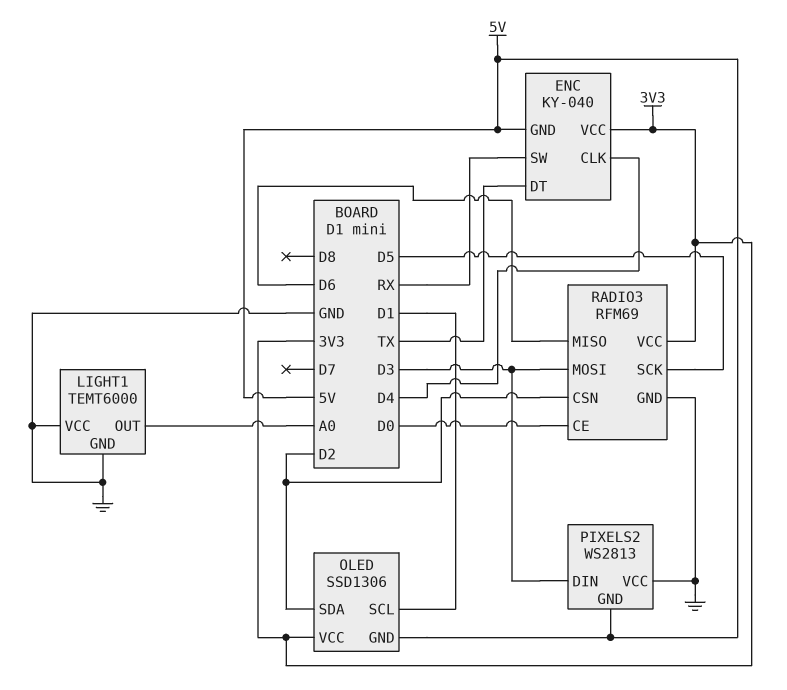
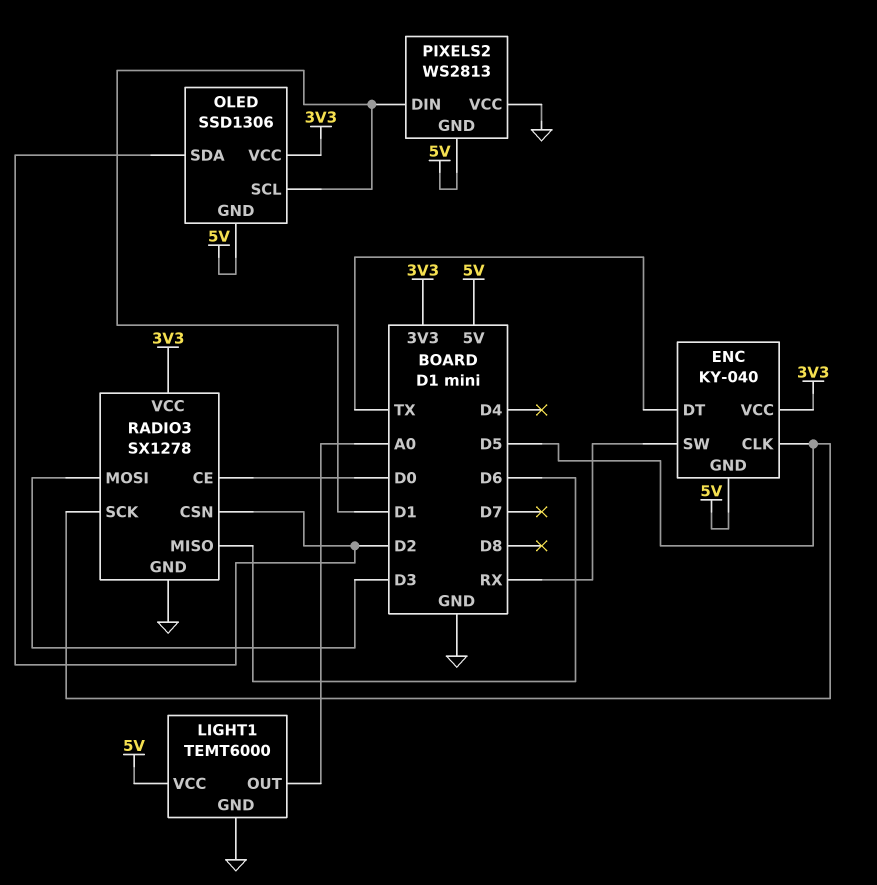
ENC pin CLK: D4 -> D5
LIGHT1 pin VCC: GND -> 5V
PIXELS2 pin DIN: D3 -> D1
RADIO3: RFM69 -> SX1278

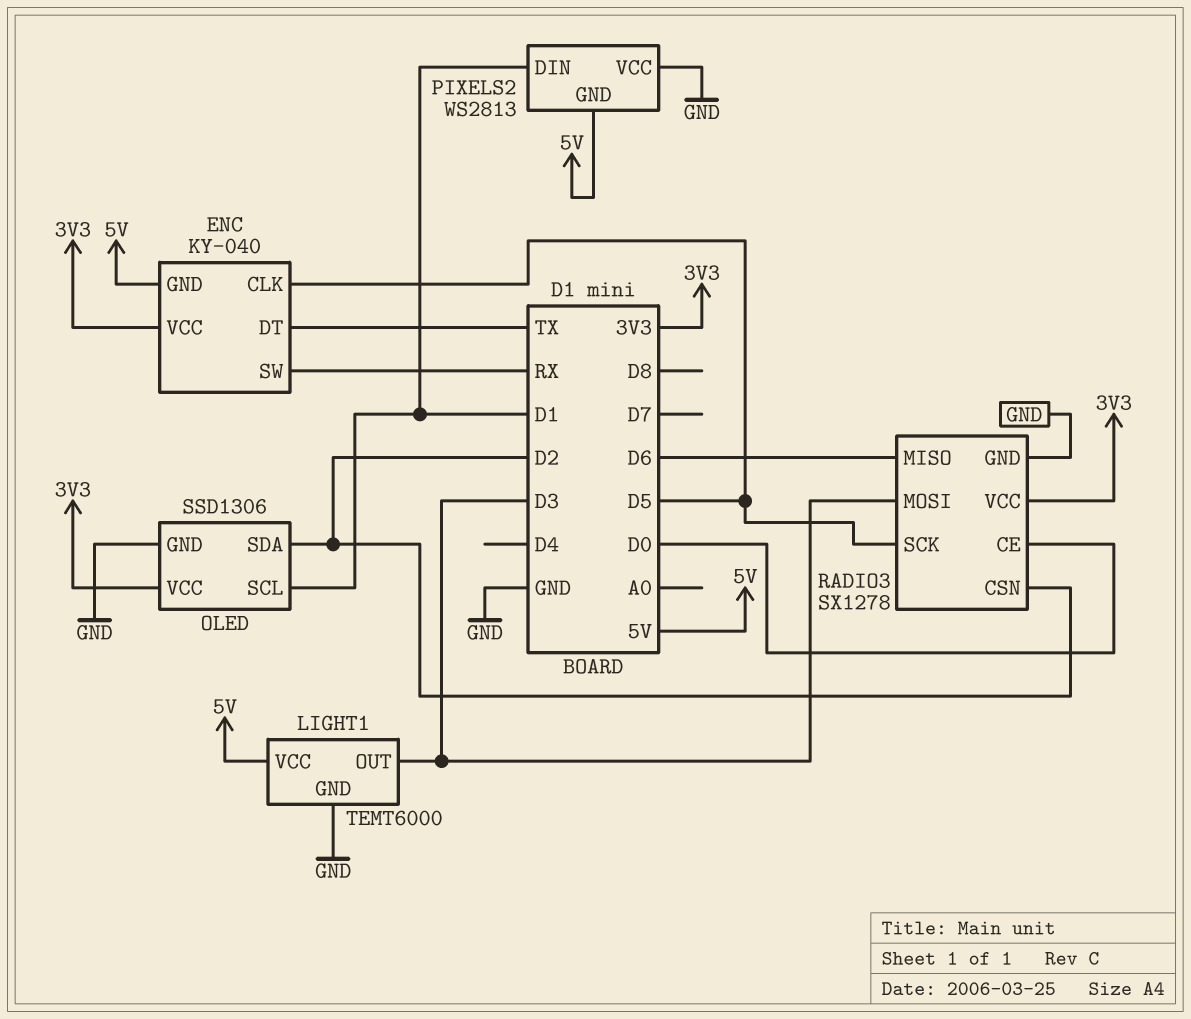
LIGHT1 pin OUT: A0 -> D3
OLED pin GND: 5V -> GND

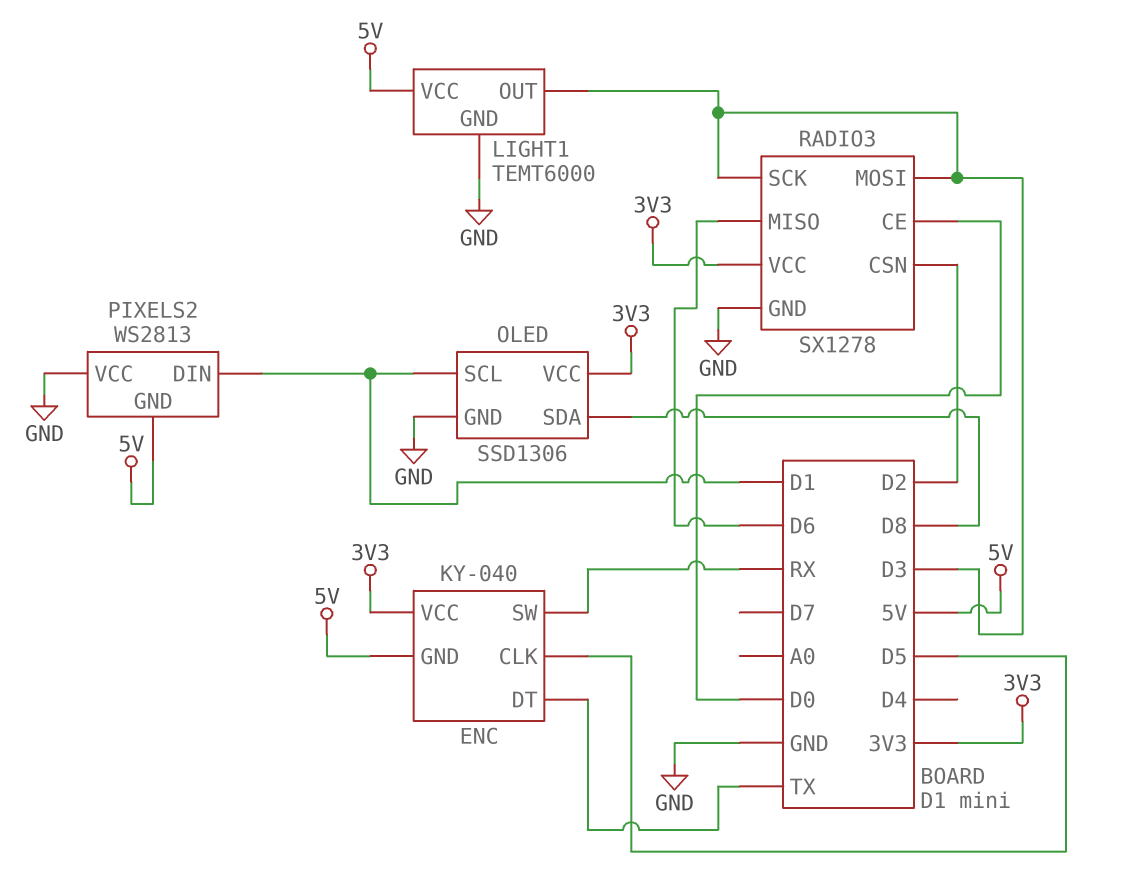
OLED pin SDA: D2 -> D8
RADIO3 pin SCK: D5 -> D3

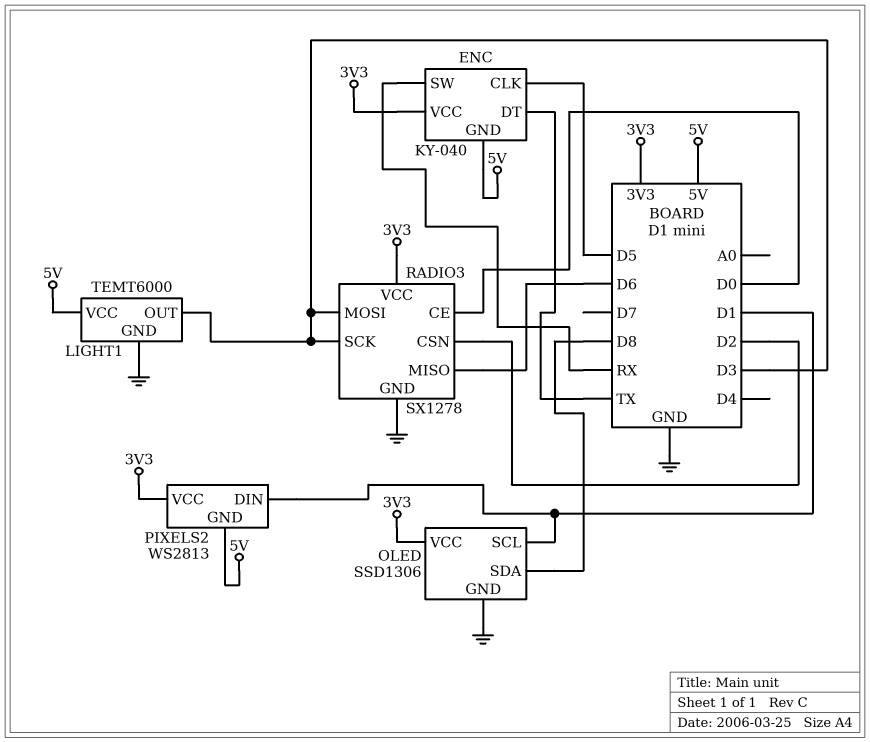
PIXELS2 pin VCC: GND -> 3V3

